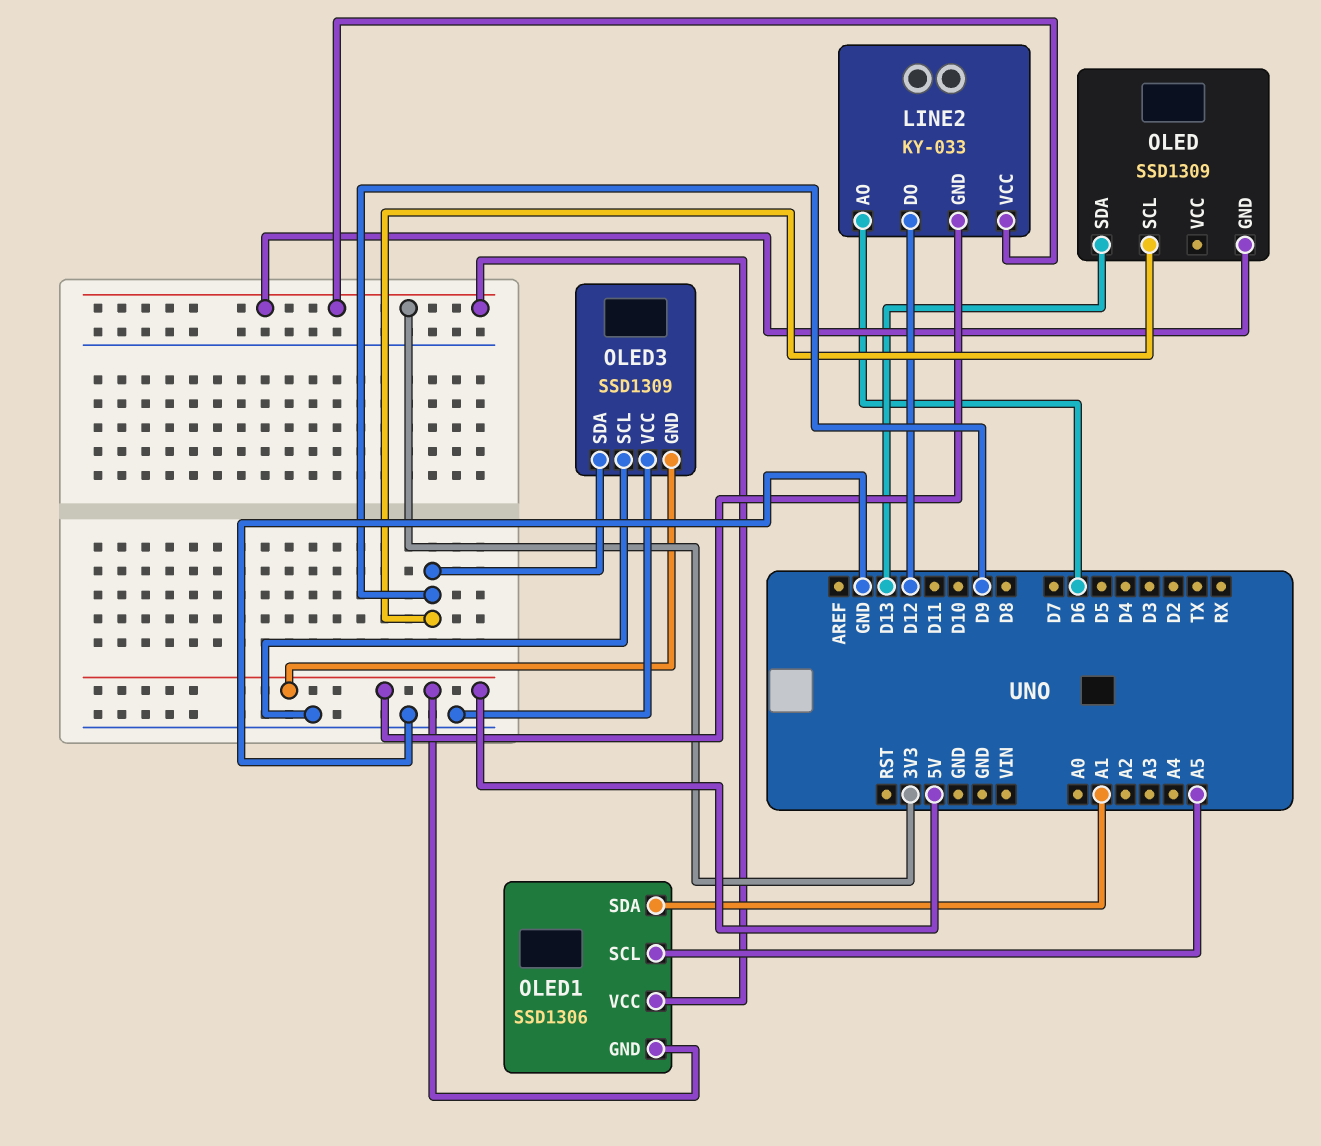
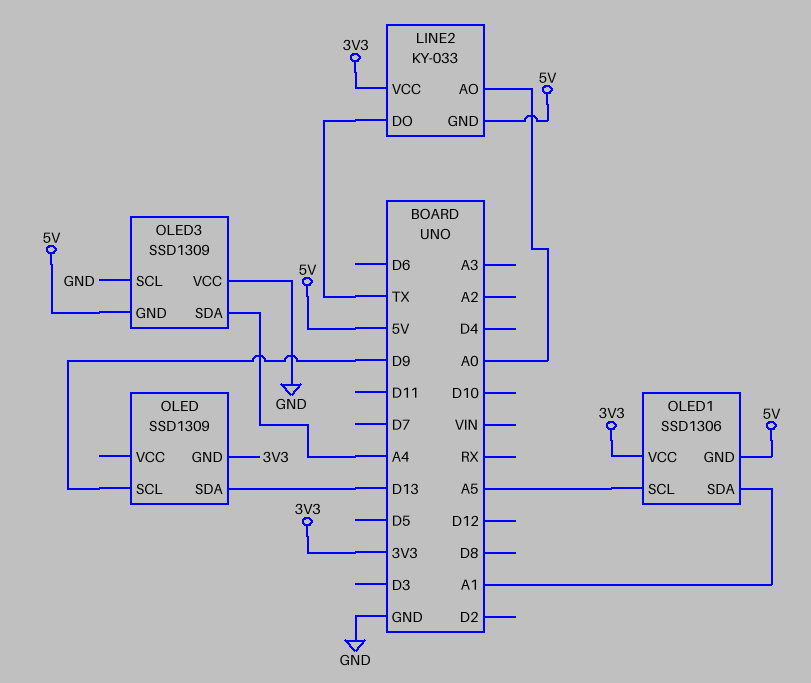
LINE2 pin AO: D6 -> A0
LINE2 pin DO: D12 -> TX
OLED3 pin SDA: D9 -> A4

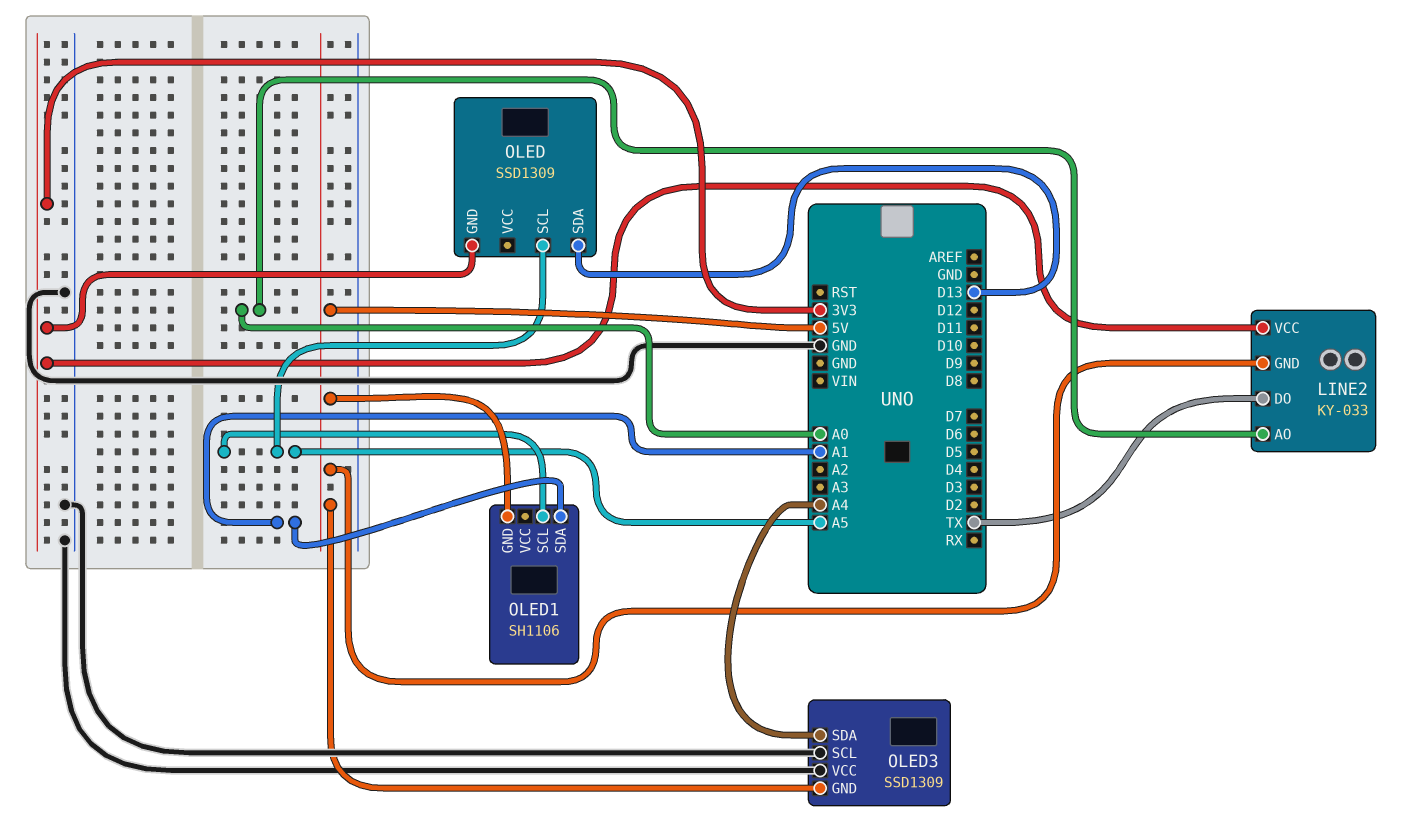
OLED pin SCL: D9 -> A5
OLED1: SSD1306 -> SH1106
OLED1 pin VCC: 3V3 -> none

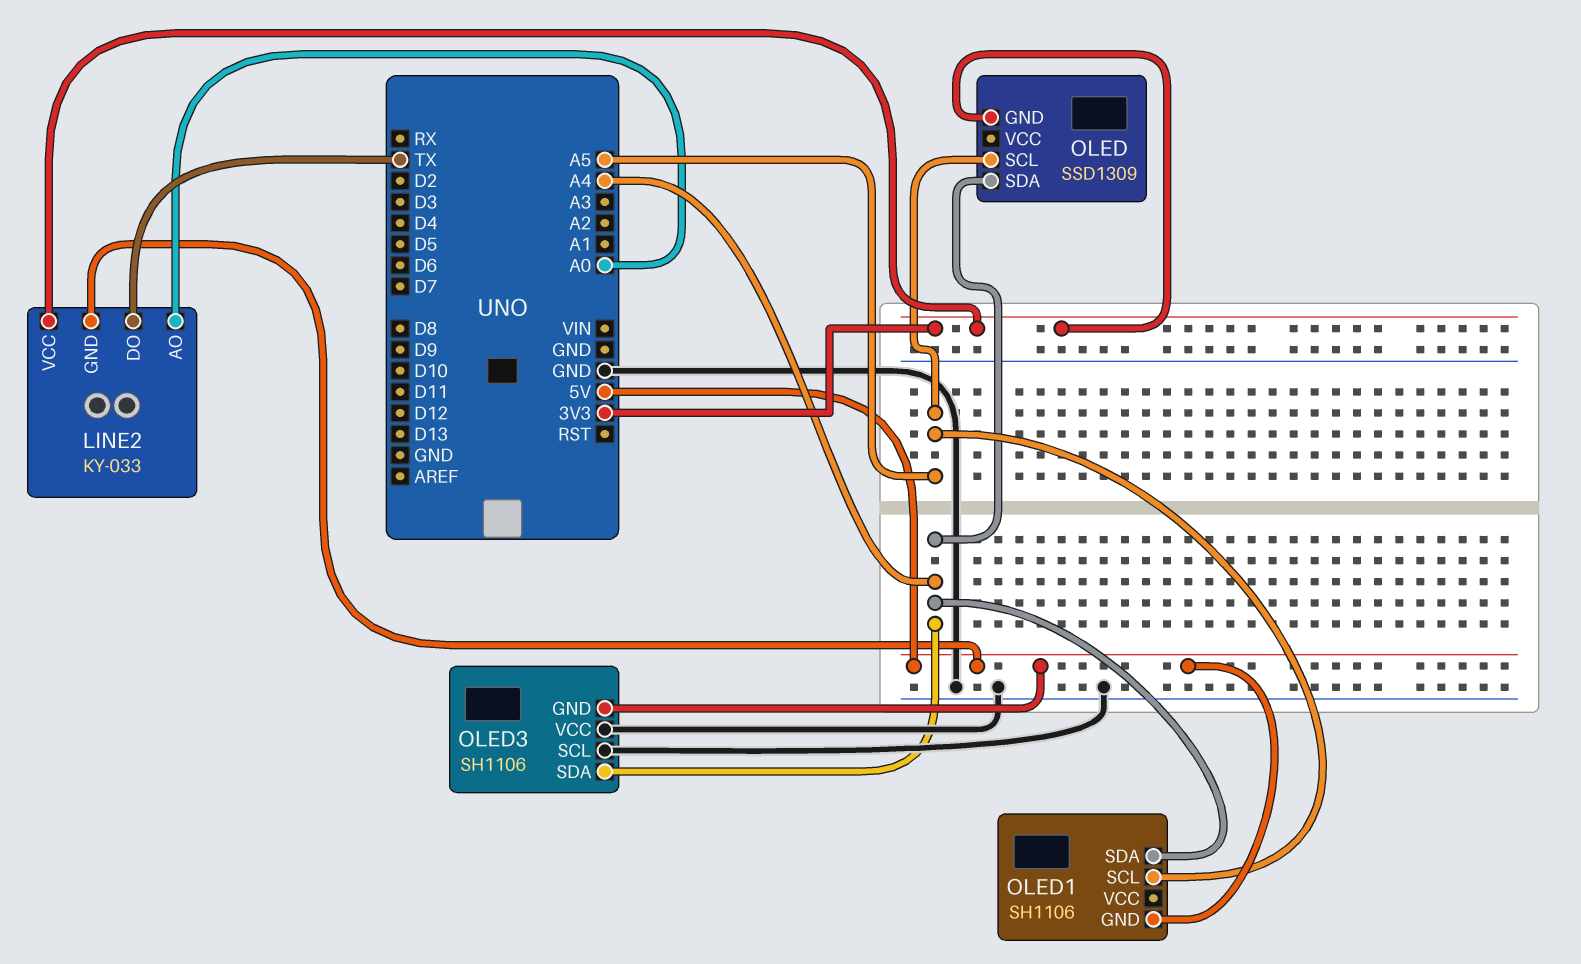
OLED pin SDA: D13 -> A4
OLED1 pin SDA: A1 -> A4
OLED3: SSD1309 -> SH1106

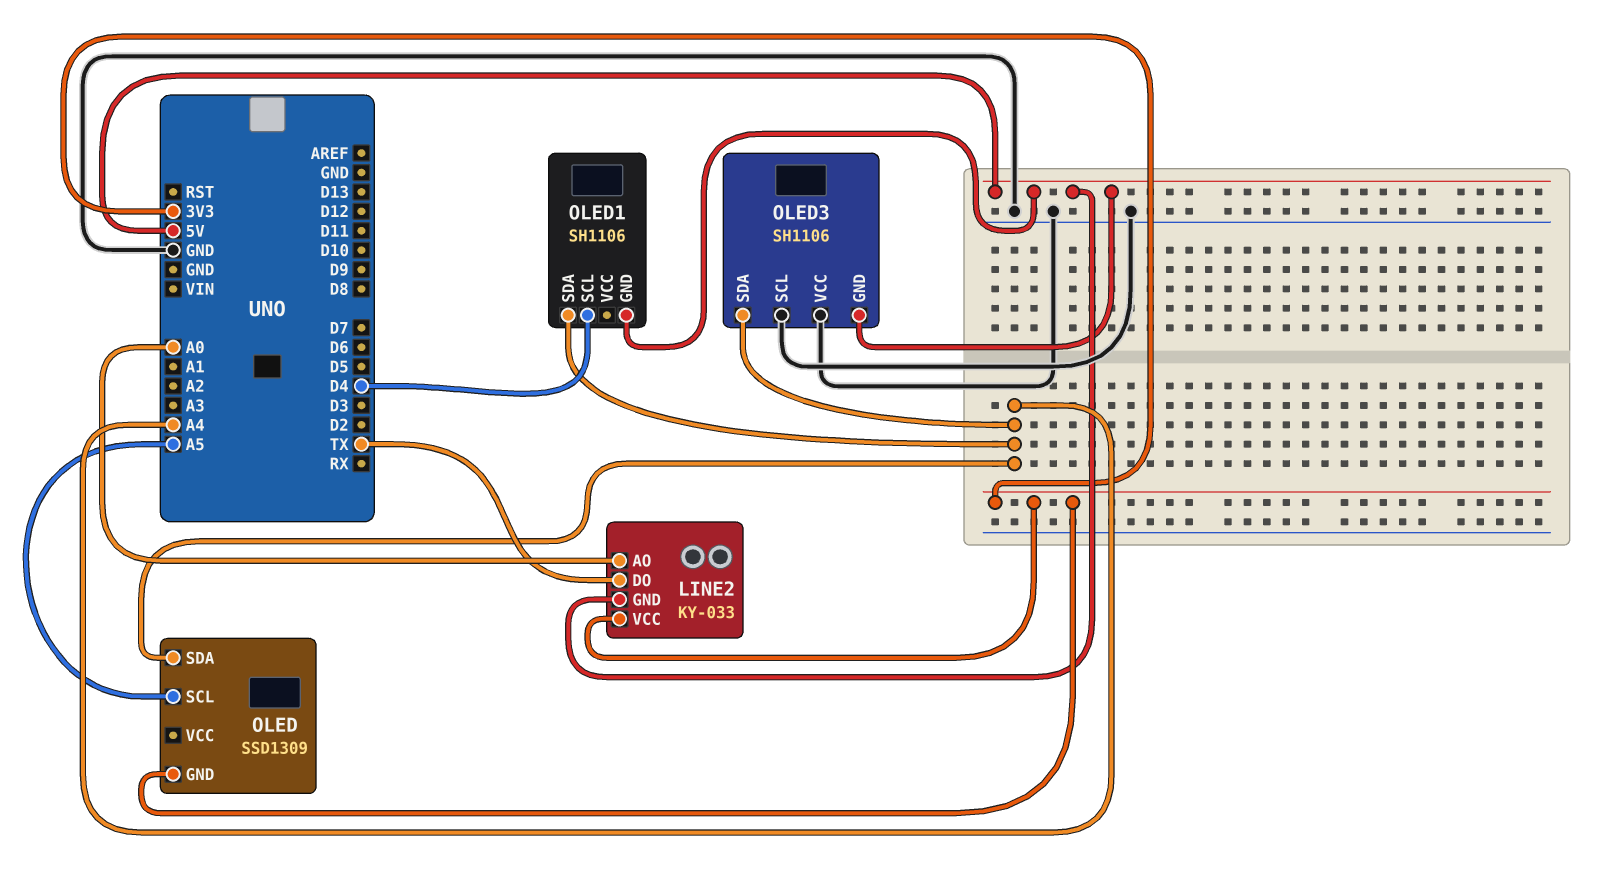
OLED1 pin SCL: A5 -> D4

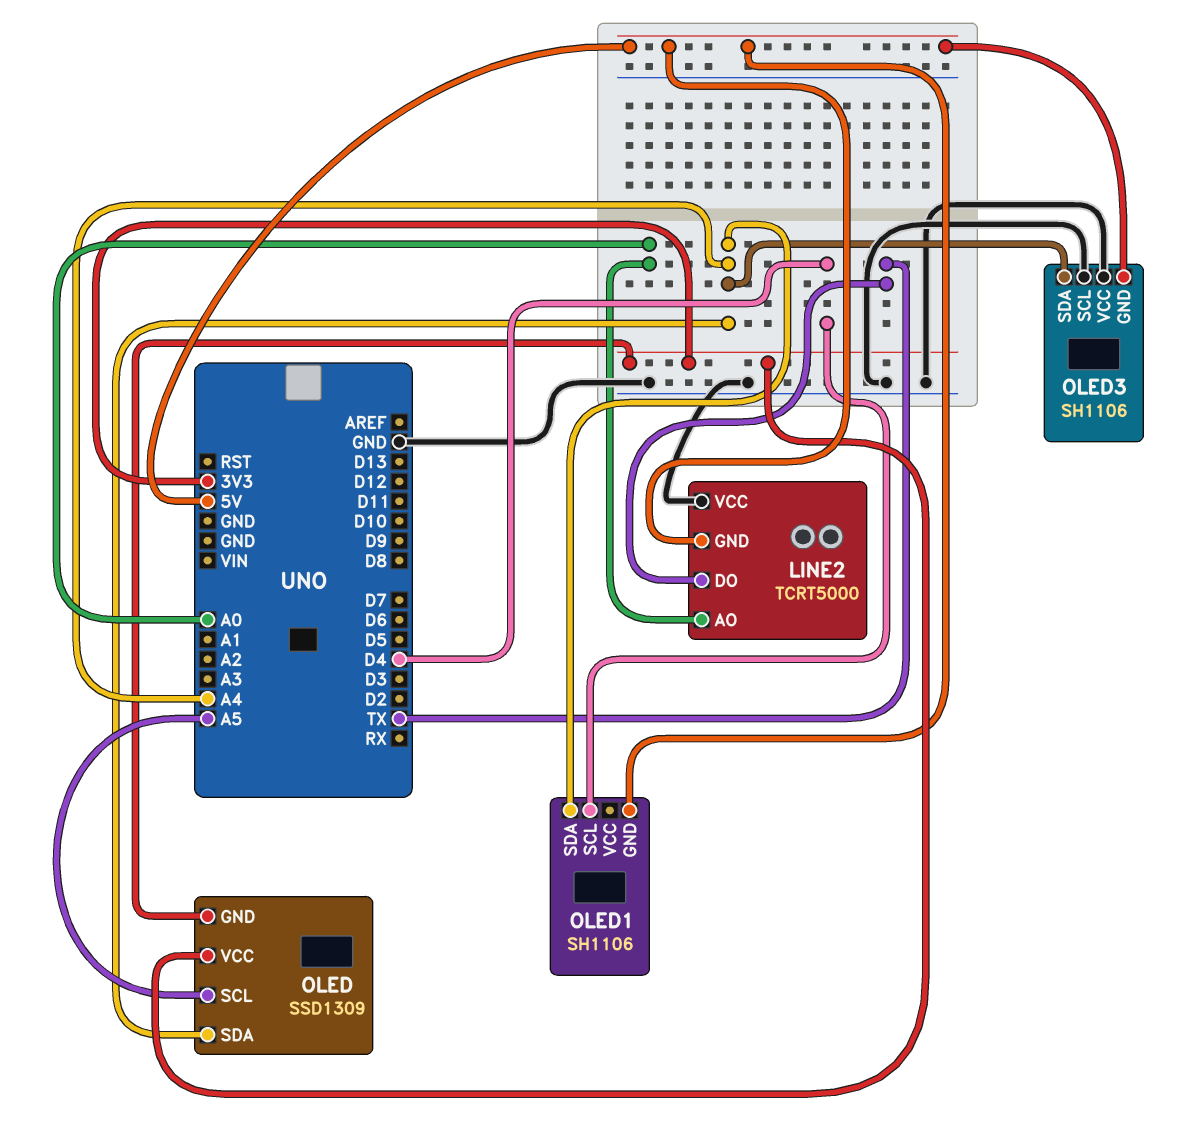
LINE2: KY-033 -> TCRT5000
LINE2 pin VCC: 3V3 -> GND
OLED pin VCC: none -> 3V3

